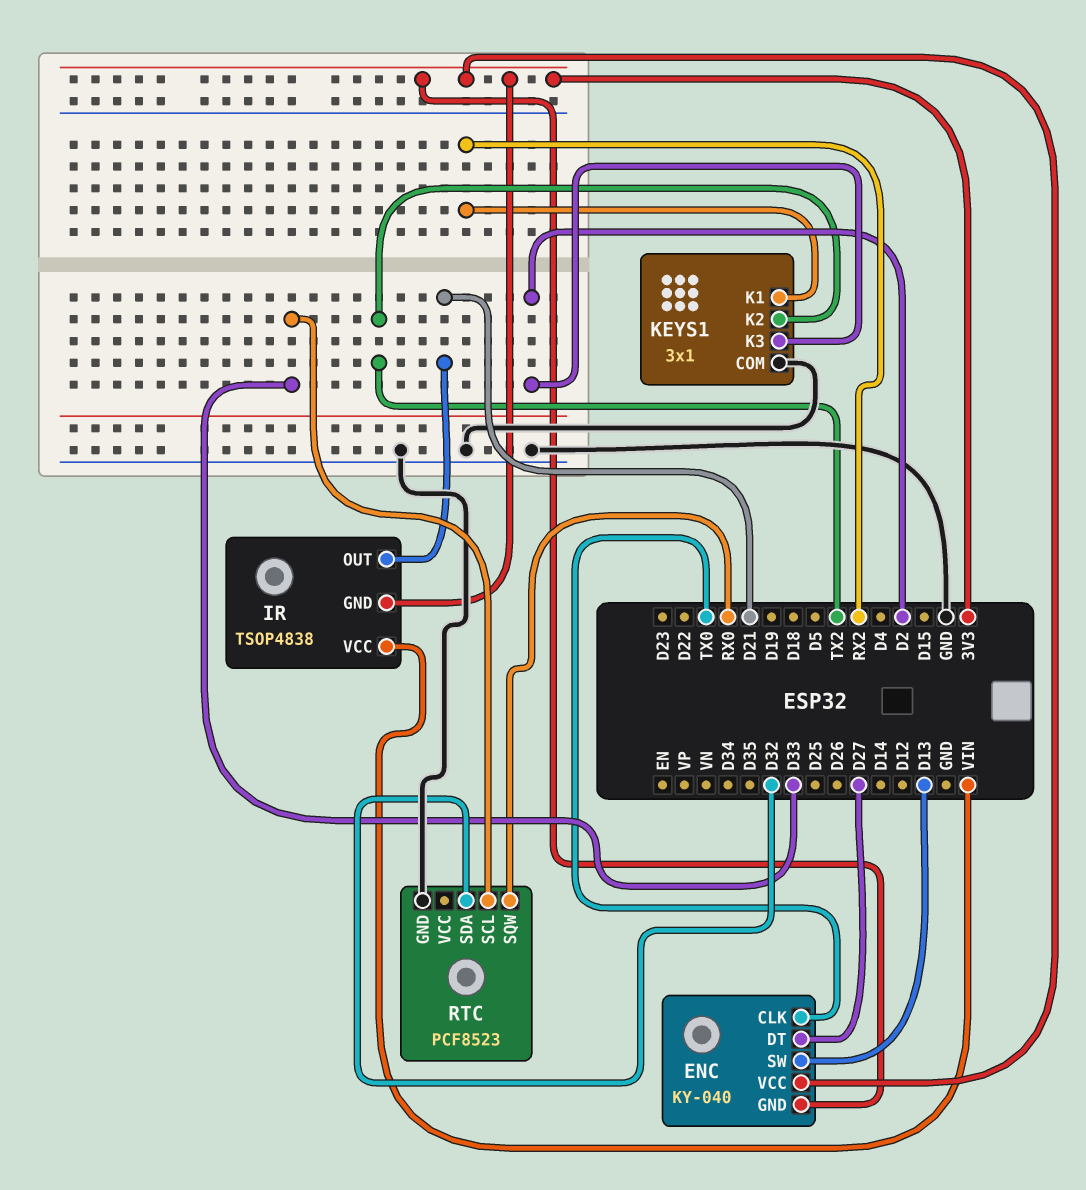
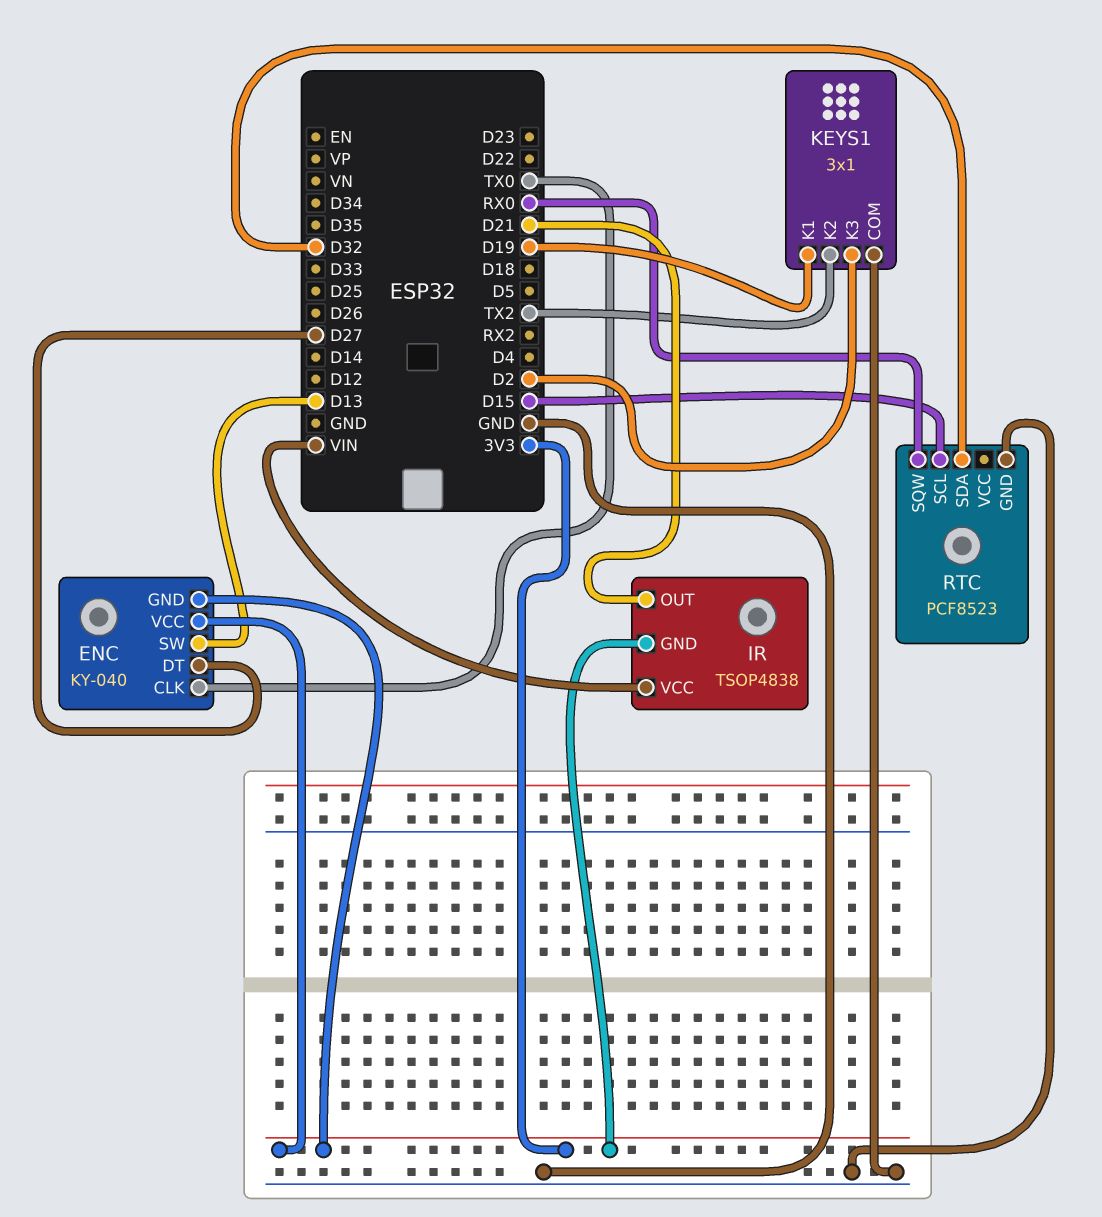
KEYS1 pin K1: RX2 -> D19
RTC pin SCL: D33 -> D15

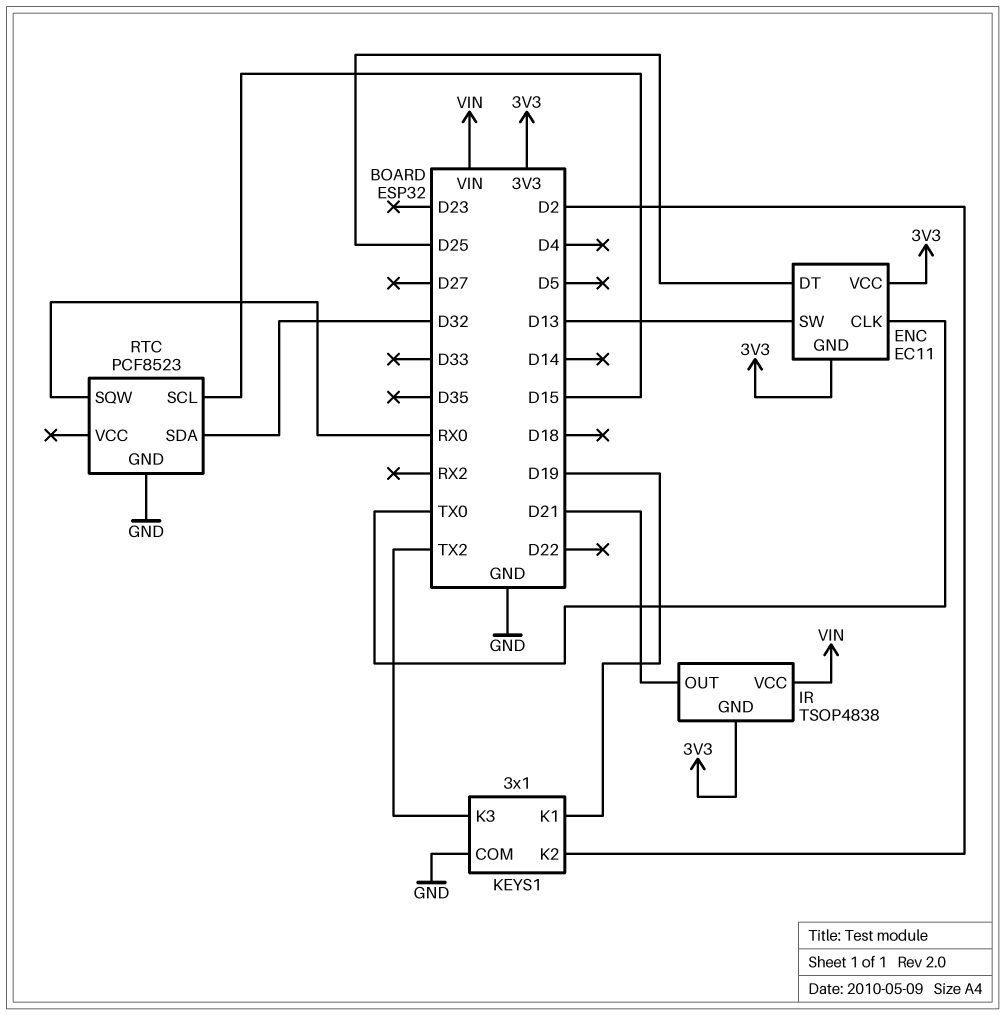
ENC: KY-040 -> EC11
ENC pin DT: D27 -> D25
KEYS1 pin K2: TX2 -> D2
KEYS1 pin K3: D2 -> TX2

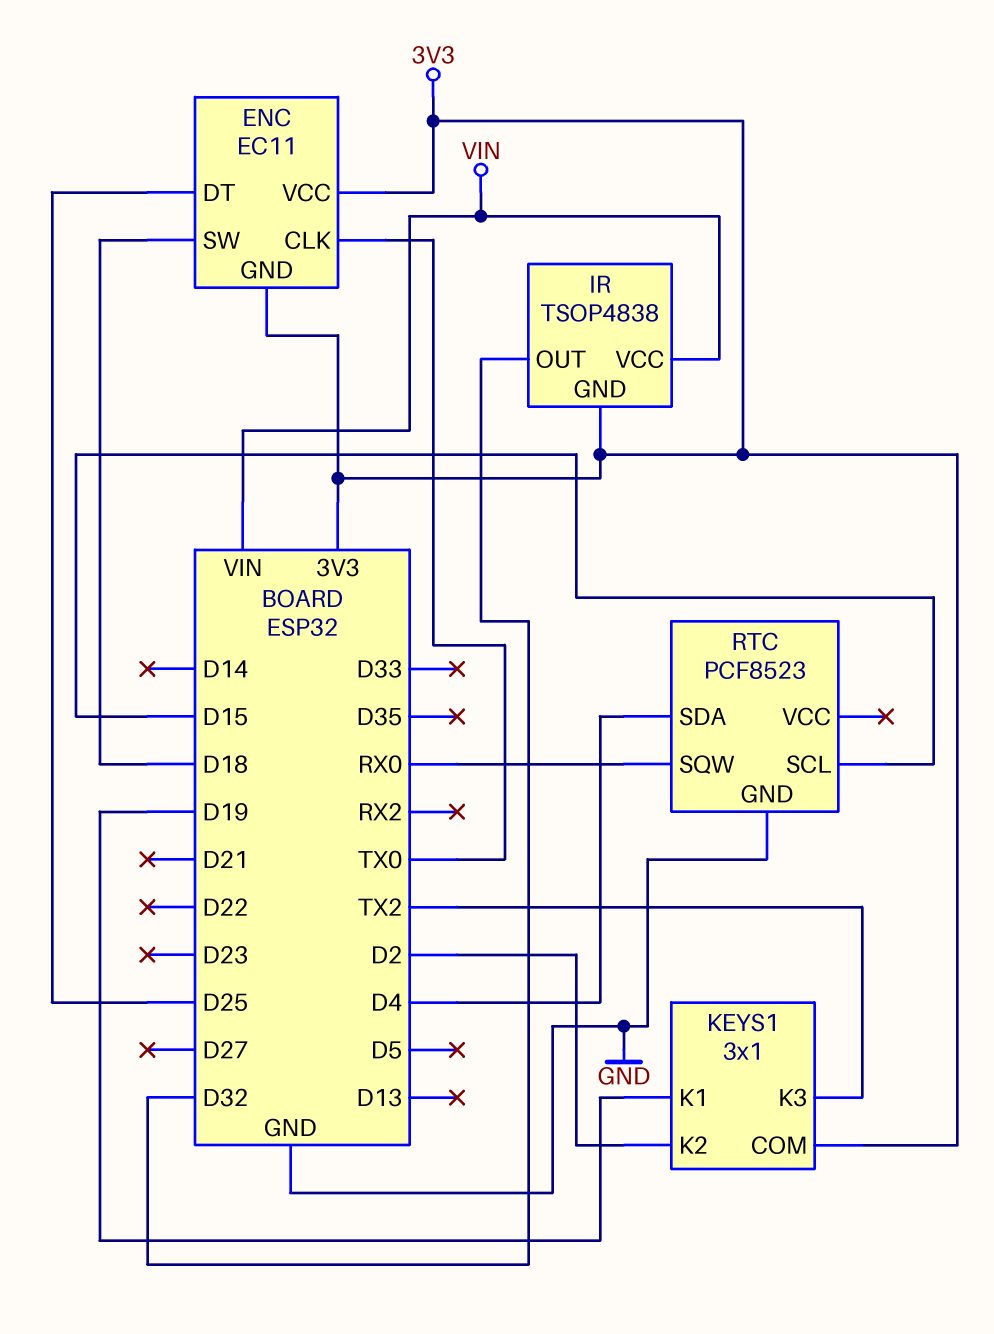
ENC pin SW: D13 -> D18
IR pin OUT: D21 -> D32
KEYS1 pin COM: GND -> 3V3
RTC pin SDA: D32 -> D4

